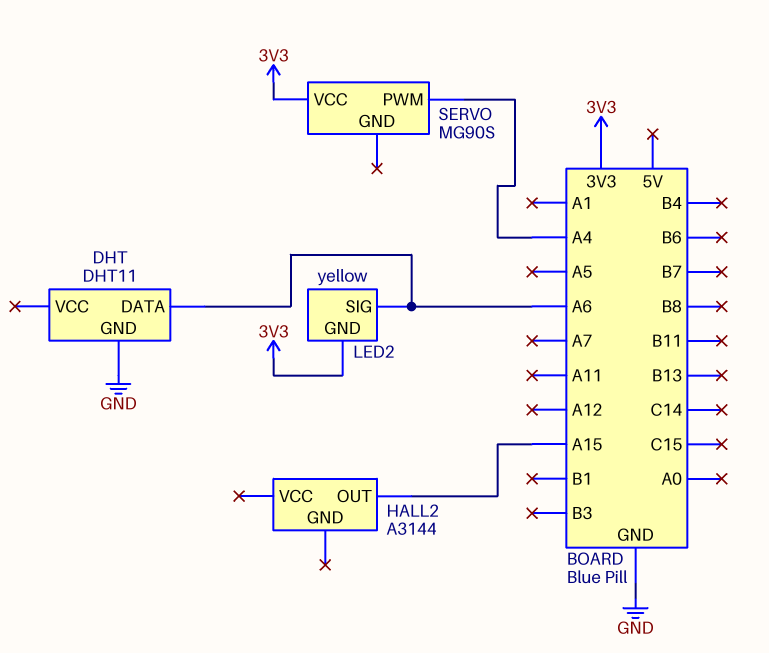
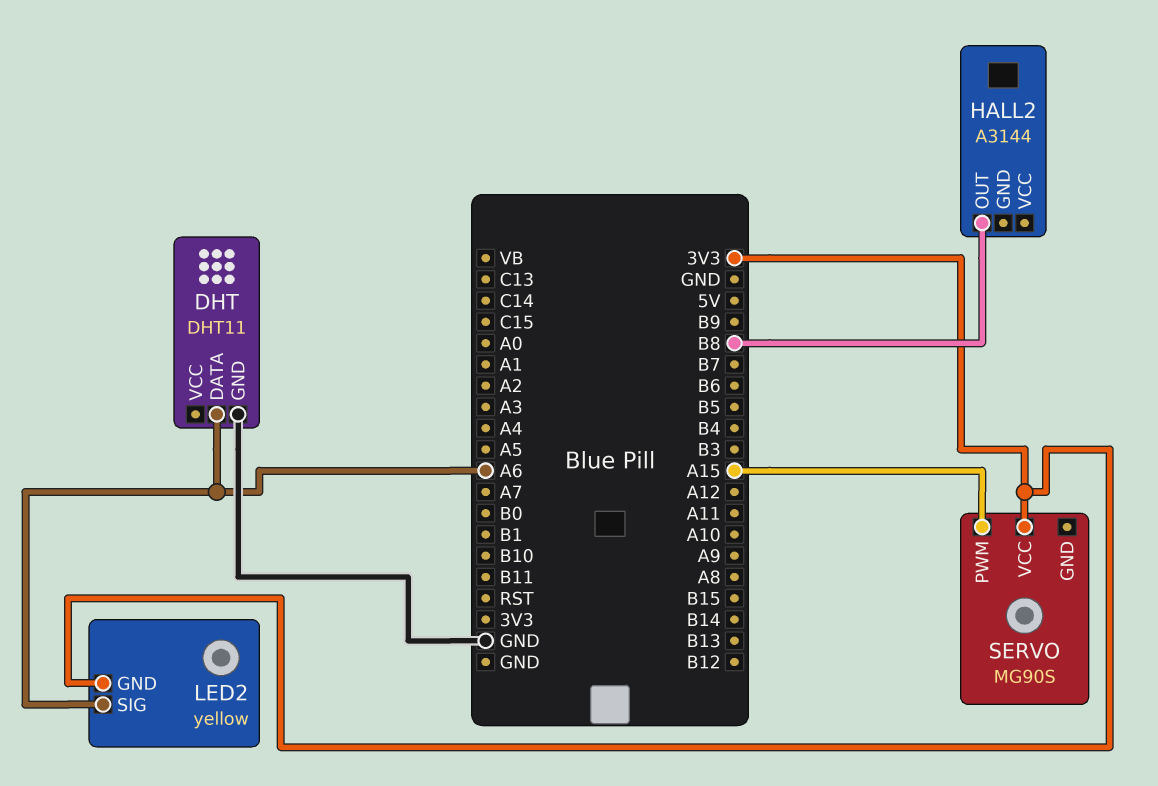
HALL2 pin OUT: A15 -> B8
SERVO pin PWM: A4 -> A15

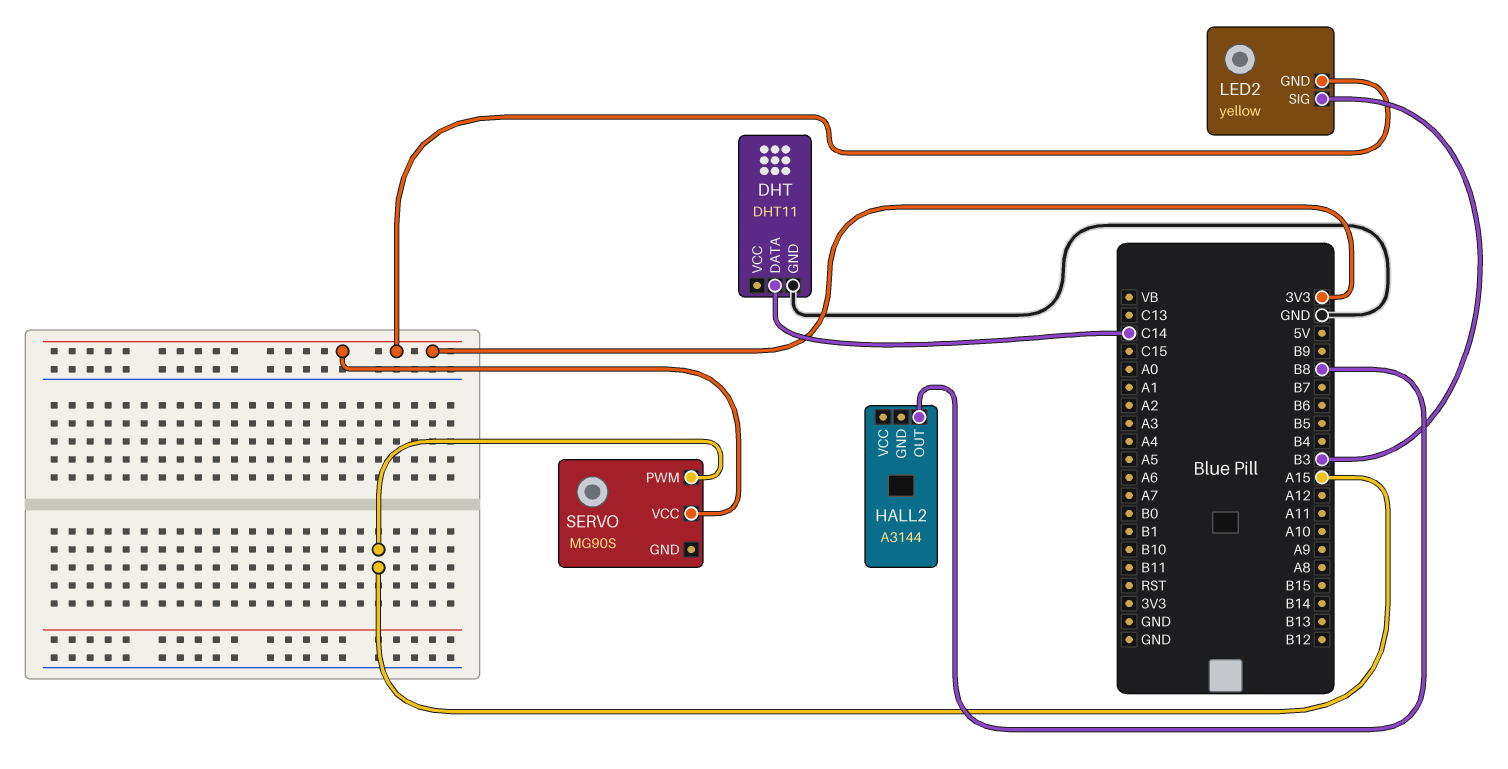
DHT pin DATA: A6 -> C14
LED2 pin SIG: A6 -> B3

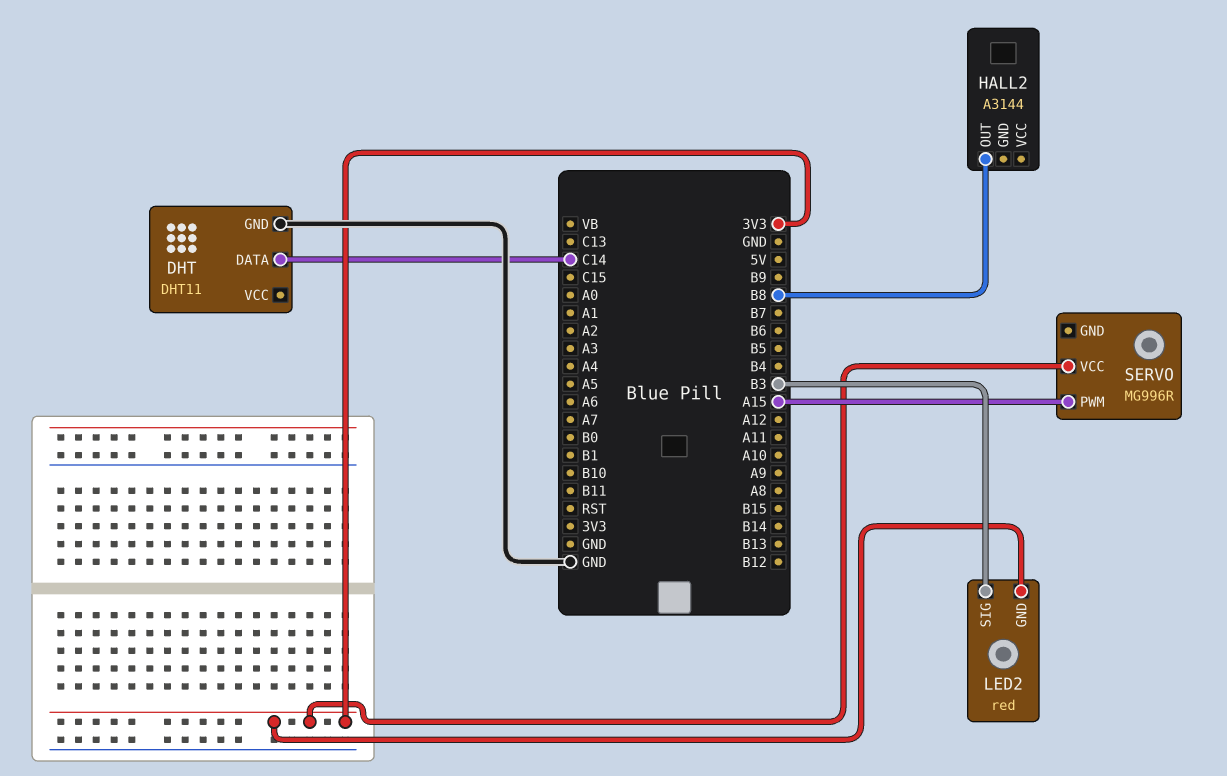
LED2: yellow -> red
SERVO: MG90S -> MG996R

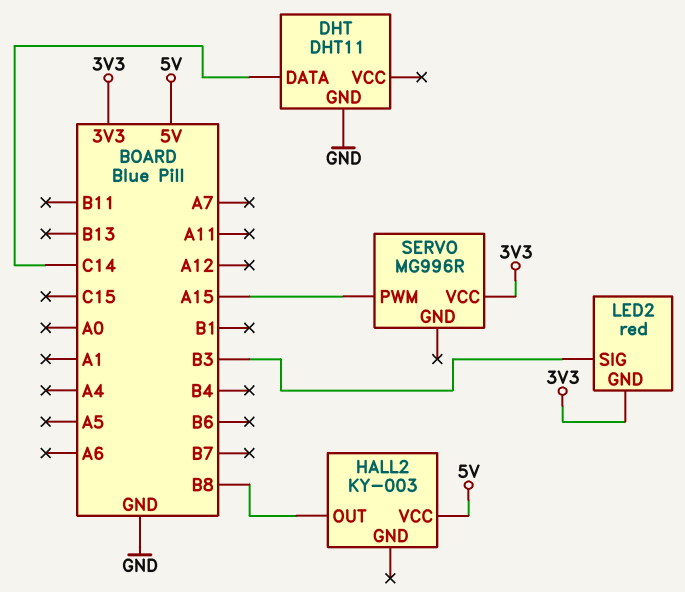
HALL2: A3144 -> KY-003
HALL2 pin VCC: none -> 5V

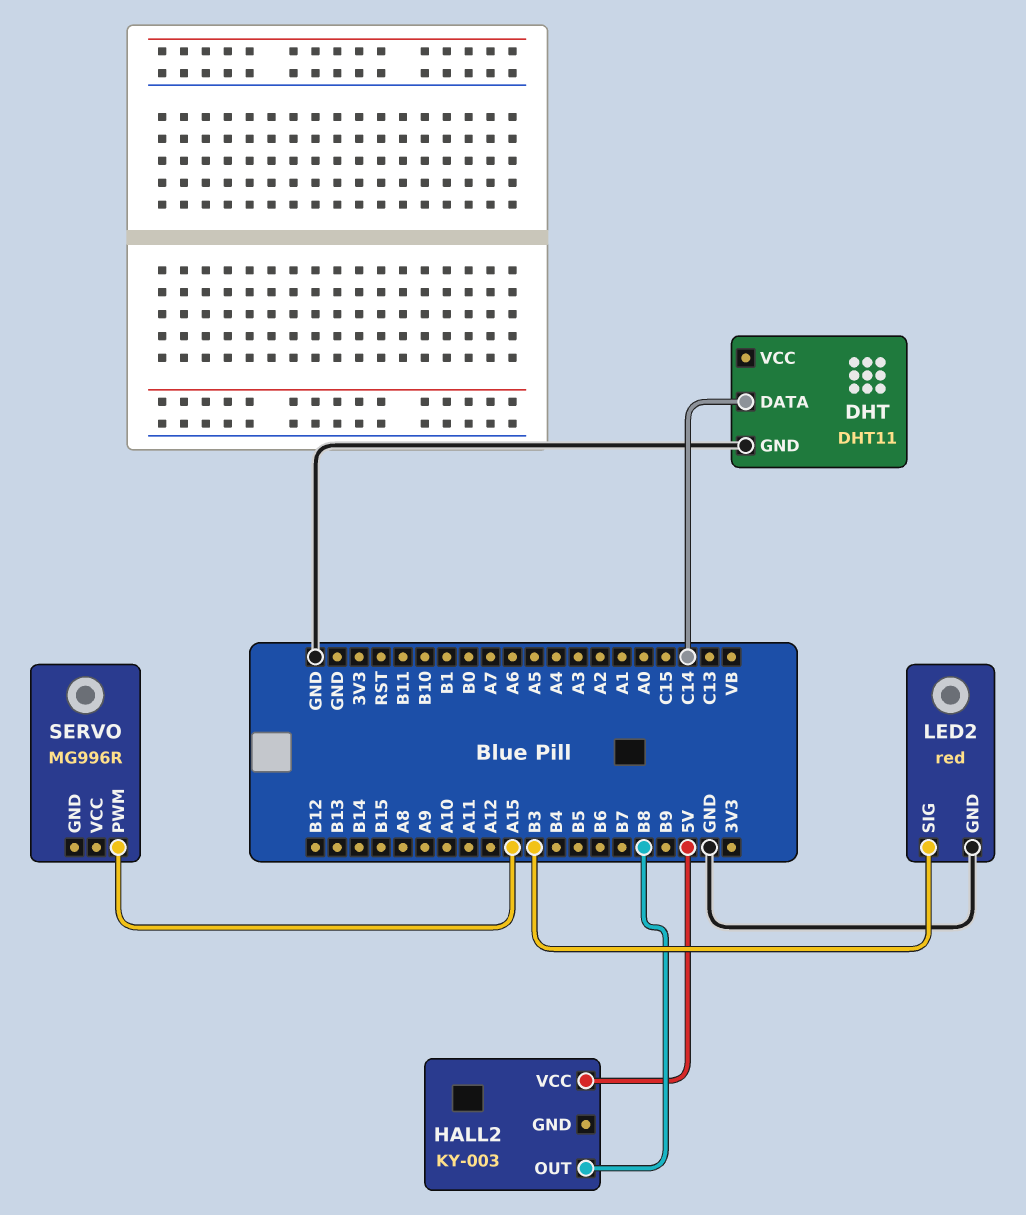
LED2 pin GND: 3V3 -> GND
SERVO pin VCC: 3V3 -> none

